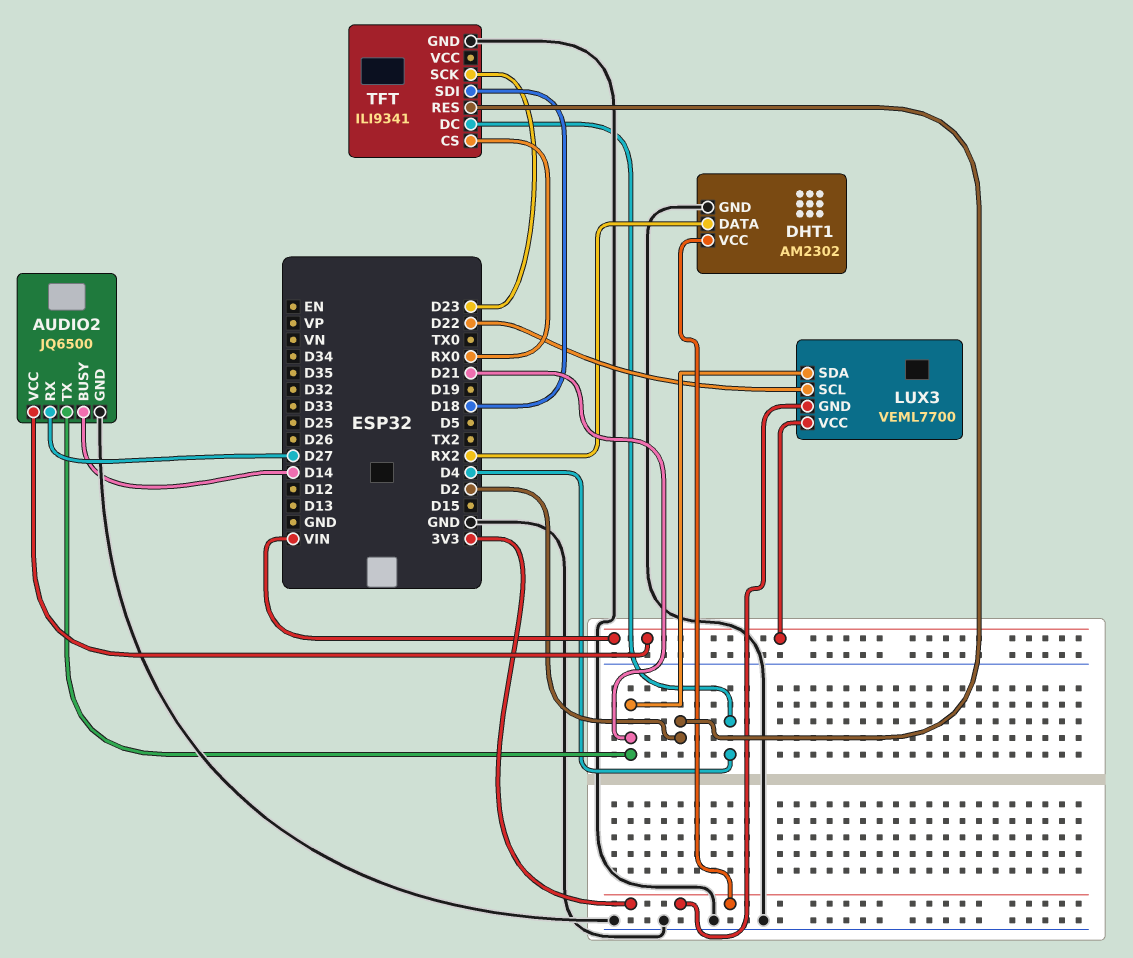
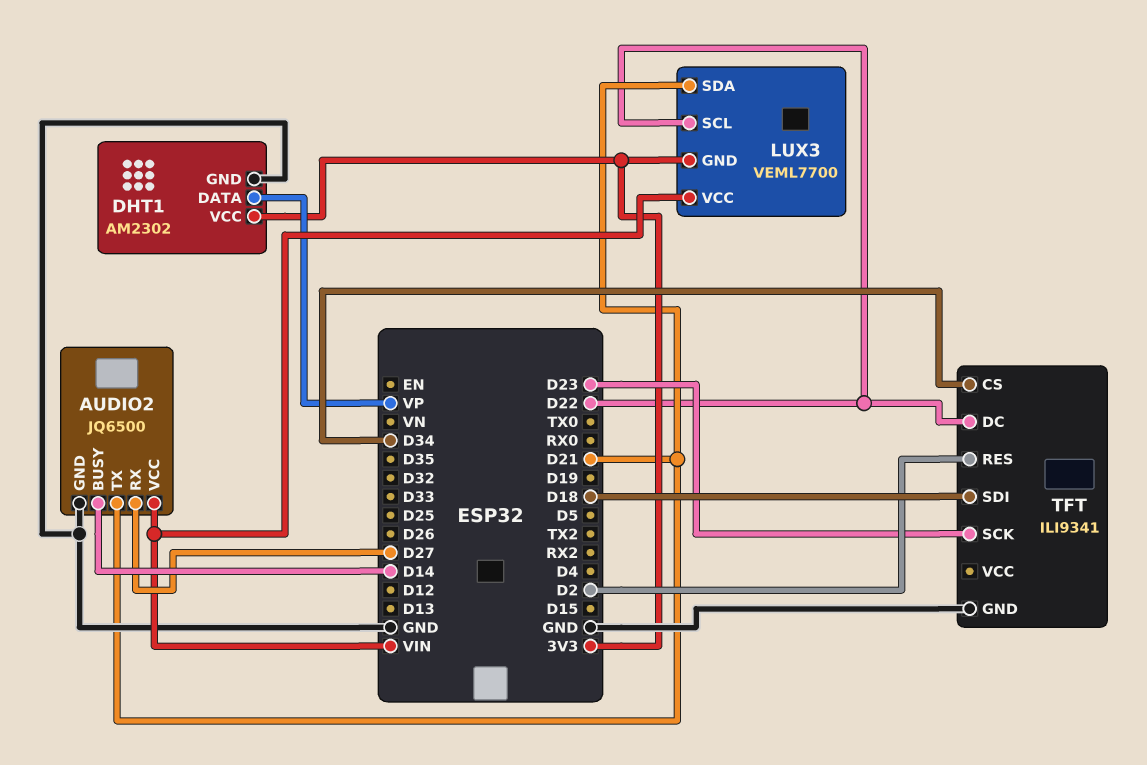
DHT1 pin DATA: RX2 -> VP
TFT pin CS: RX0 -> D34
TFT pin DC: D4 -> D22

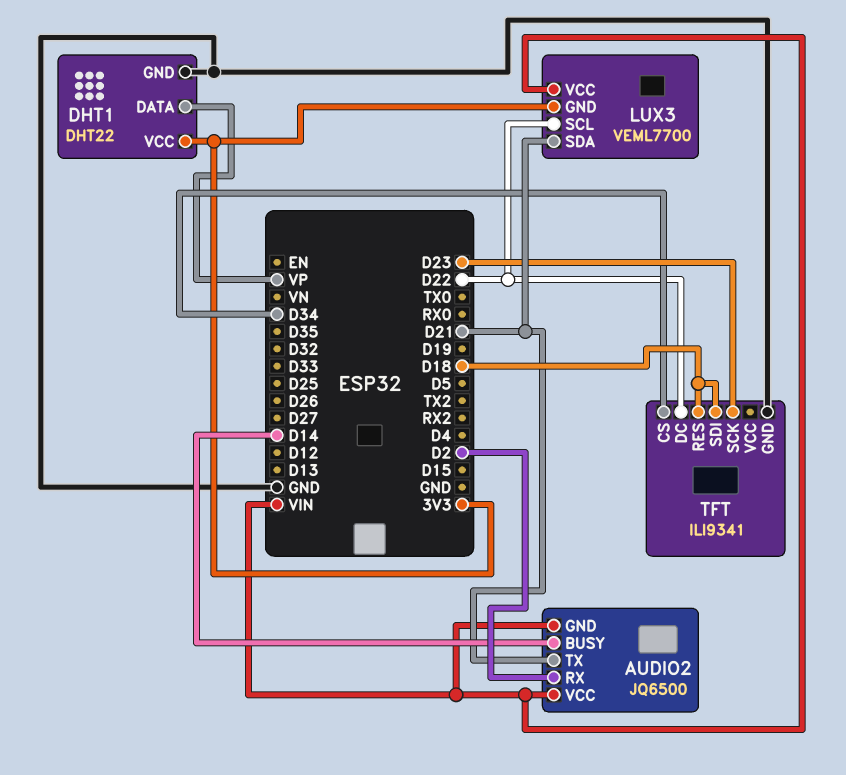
AUDIO2 pin GND: GND -> VIN
AUDIO2 pin RX: D27 -> D2
DHT1: AM2302 -> DHT22
TFT pin RES: D2 -> D18

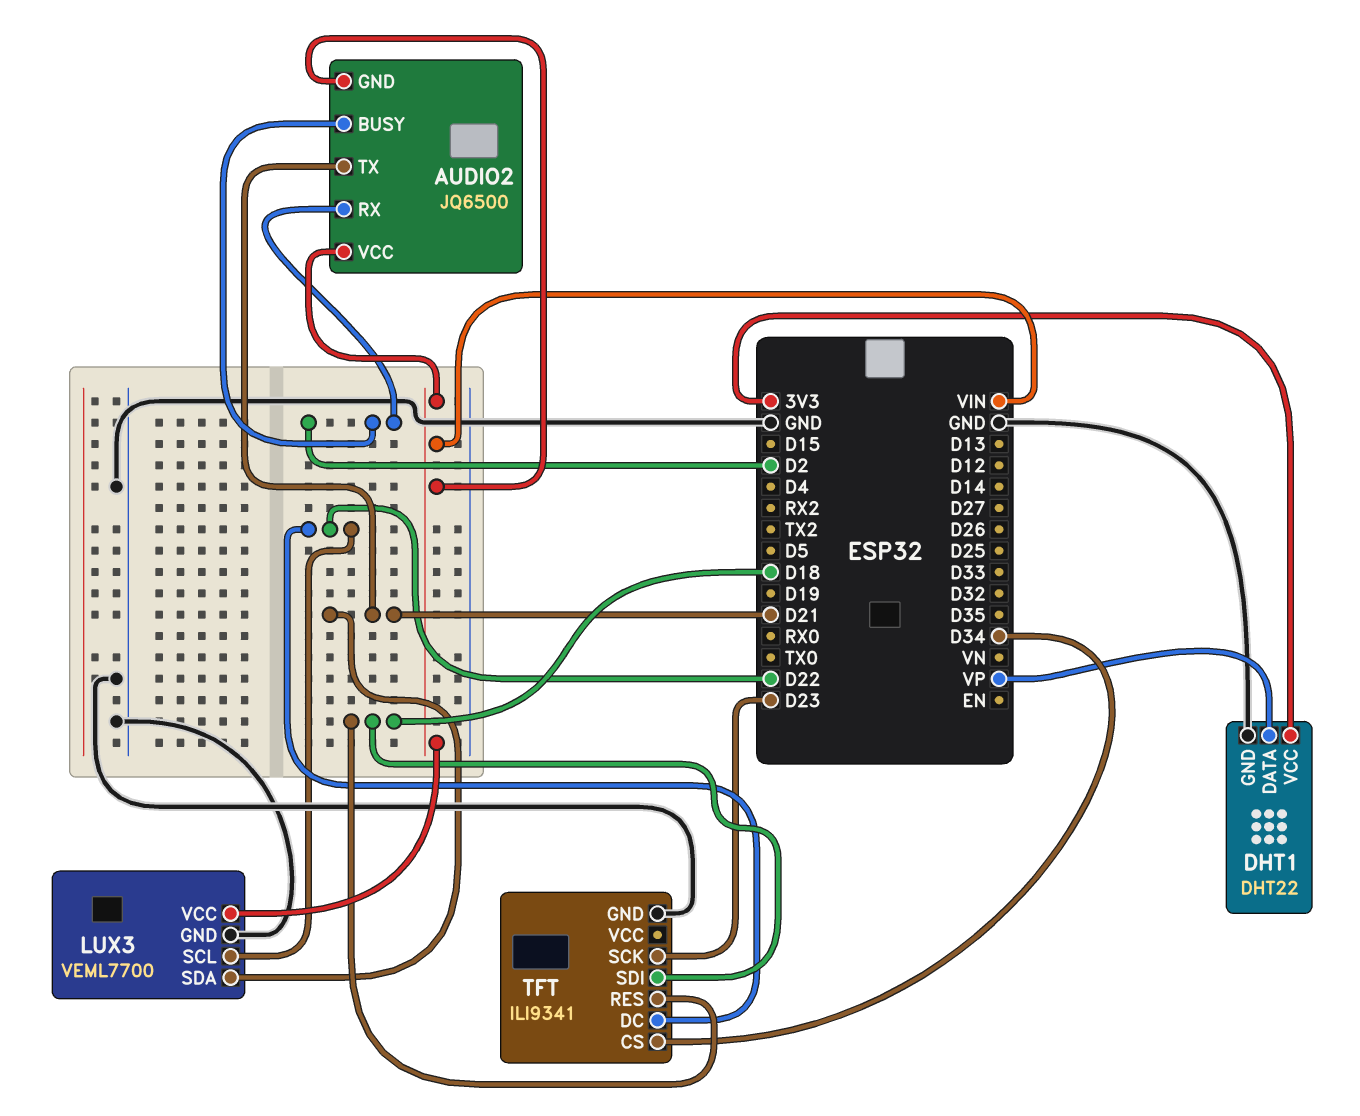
AUDIO2 pin BUSY: D14 -> D2
LUX3 pin GND: 3V3 -> GND

